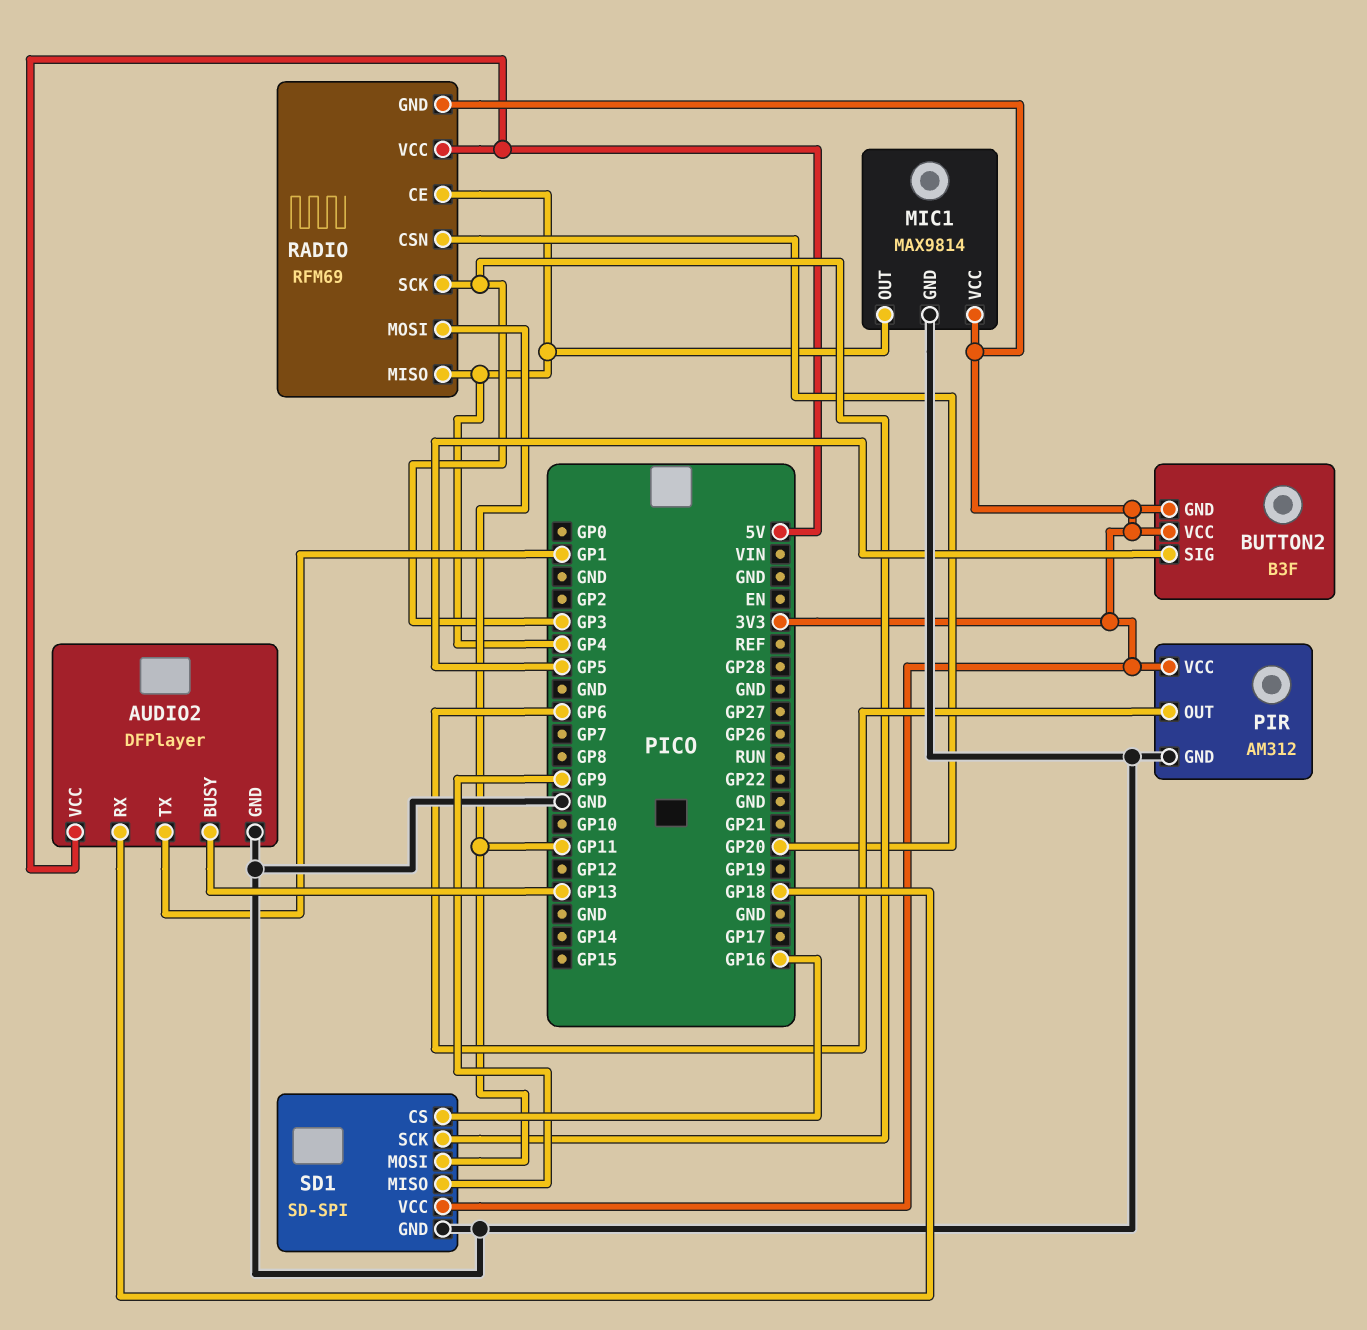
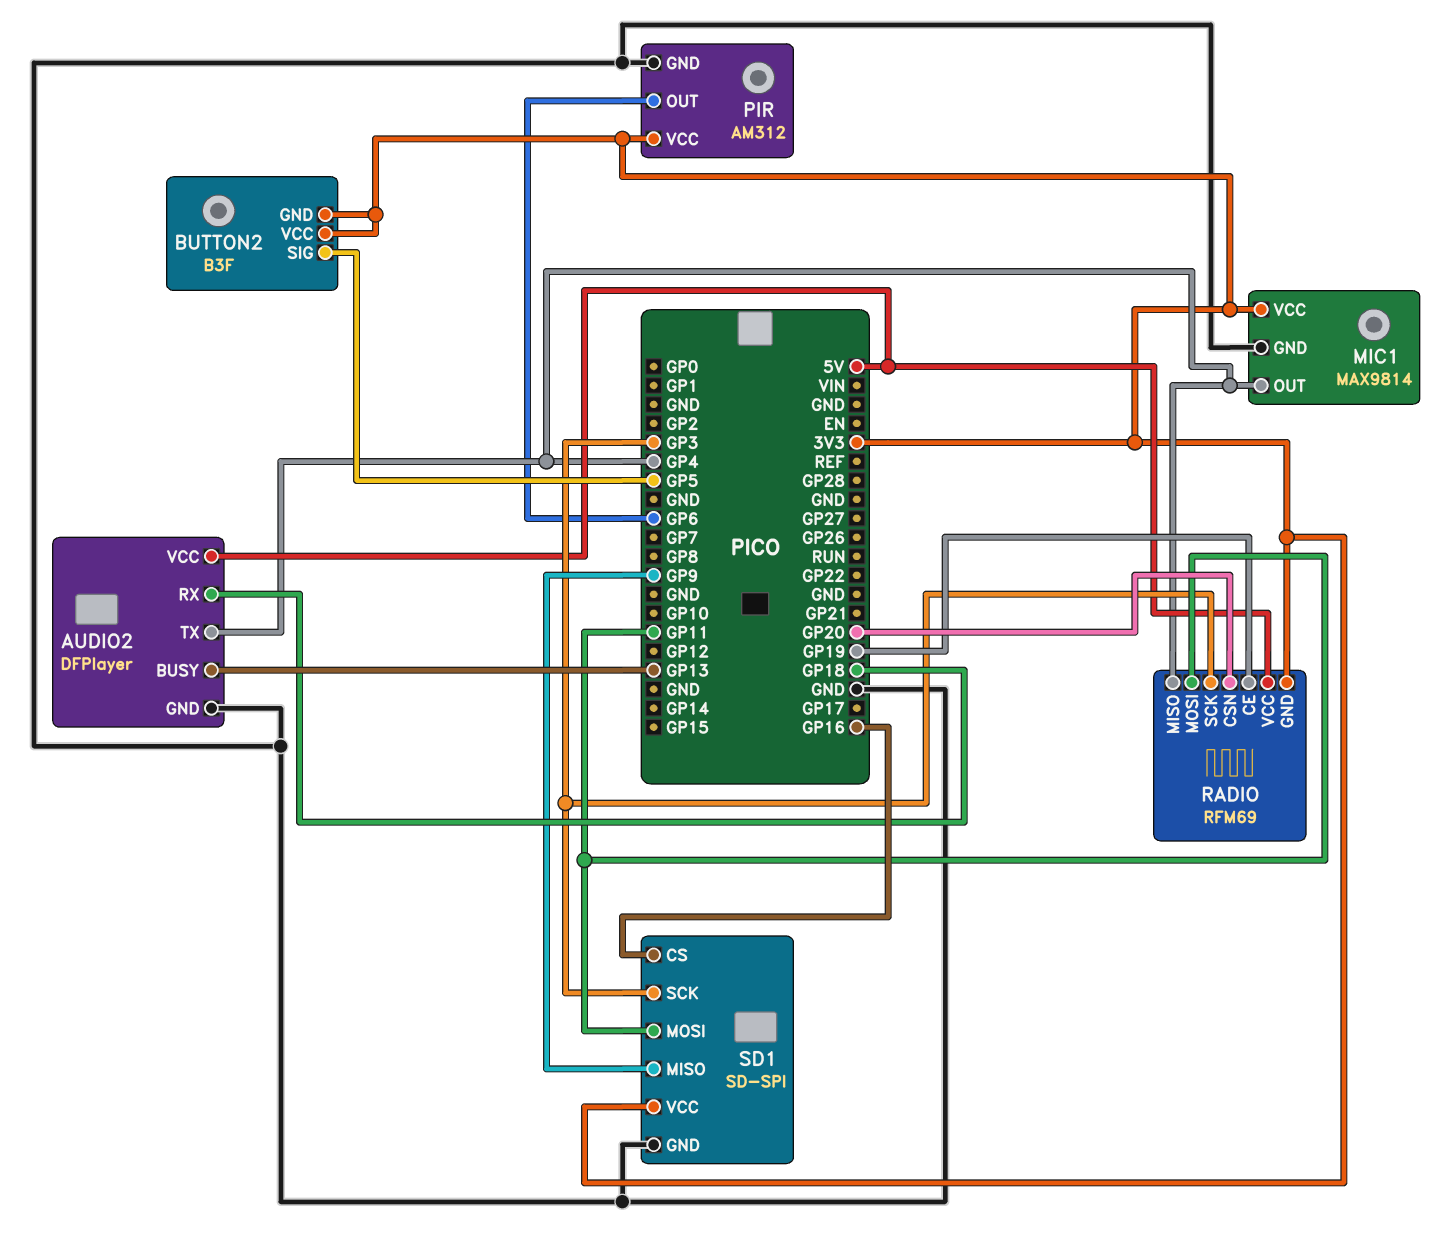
AUDIO2 pin TX: GP1 -> GP4
RADIO pin CE: GP4 -> GP19

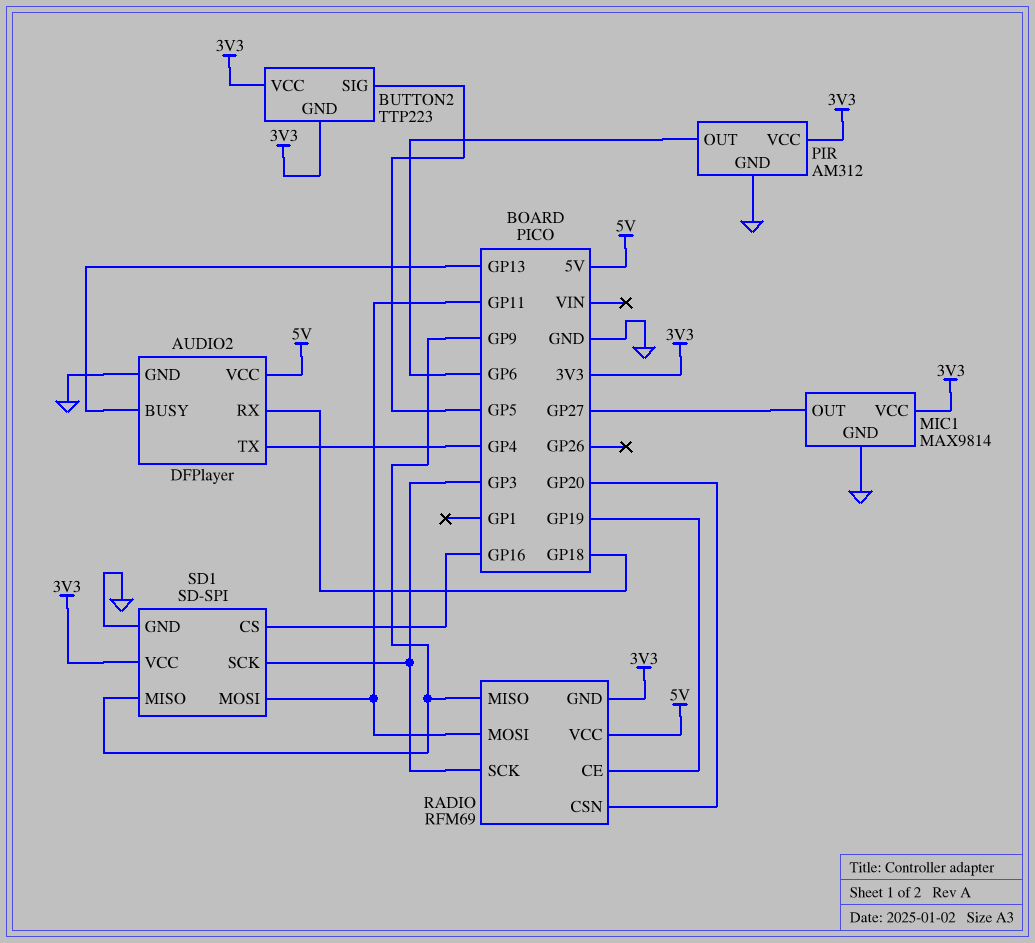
BUTTON2: B3F -> TTP223
MIC1 pin OUT: GP4 -> GP27
RADIO pin MISO: GP4 -> GP9

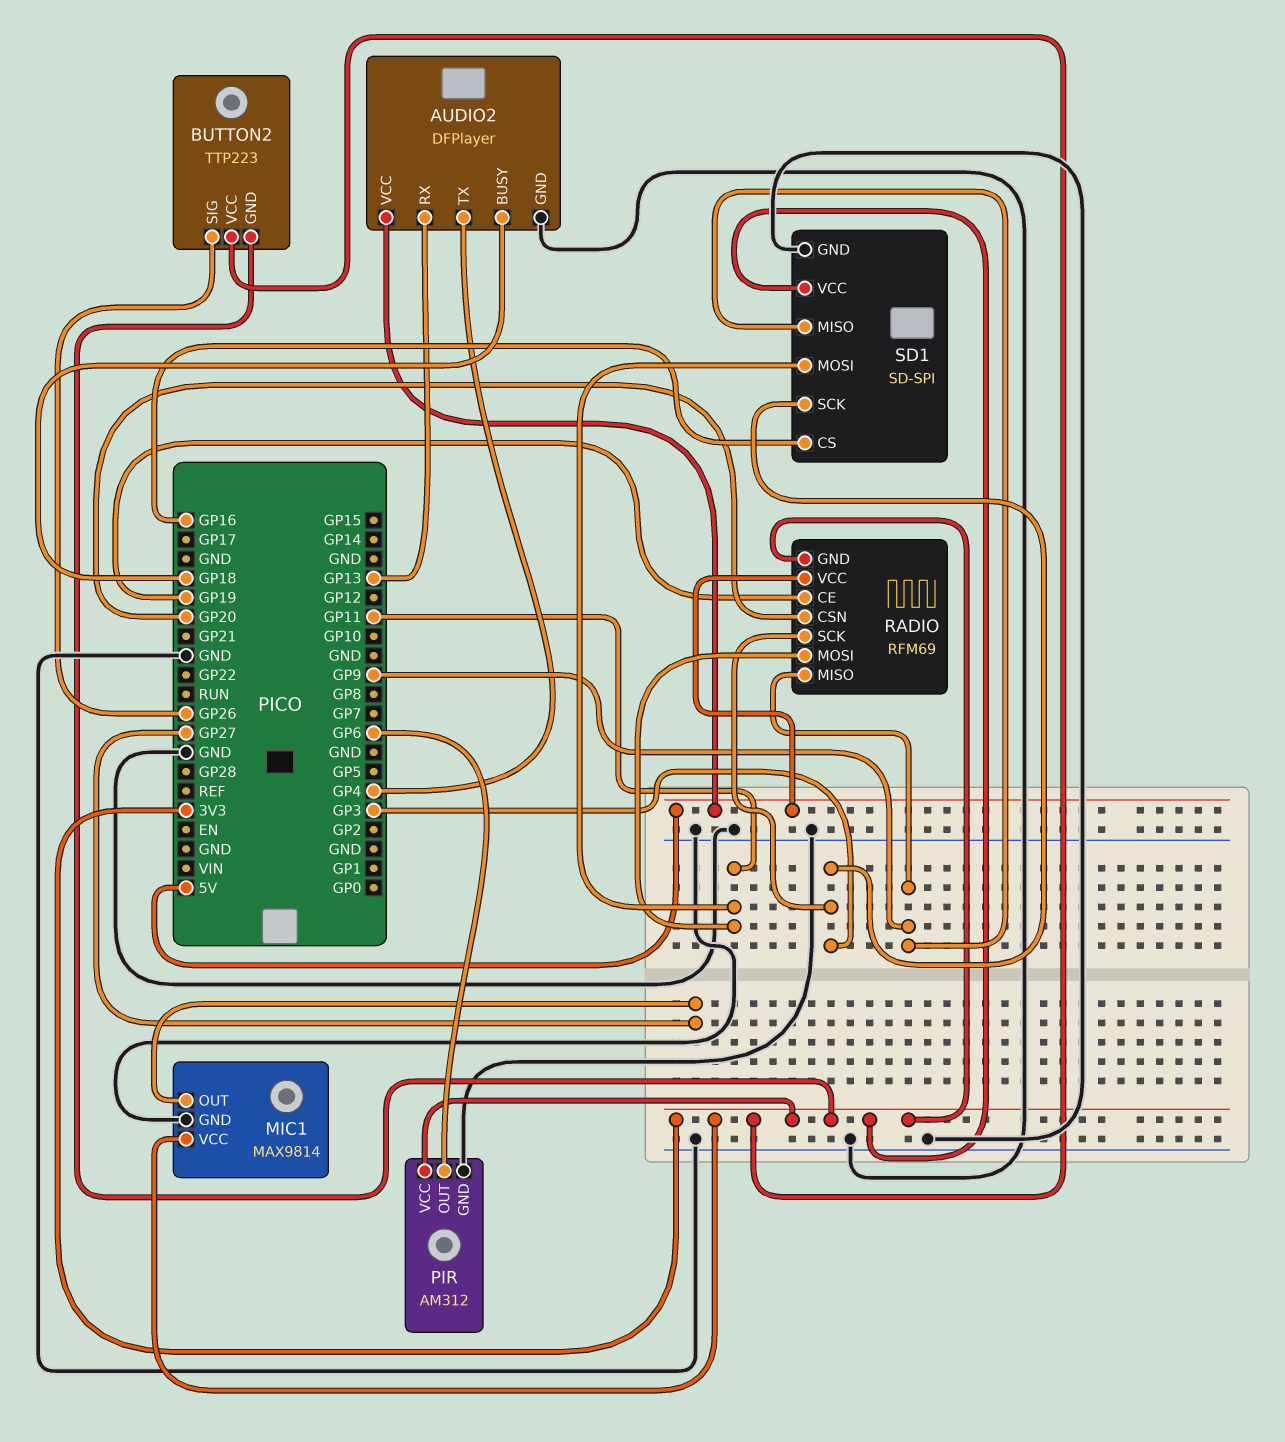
AUDIO2 pin BUSY: GP13 -> GP18
AUDIO2 pin RX: GP18 -> GP13
BUTTON2 pin SIG: GP5 -> GP26

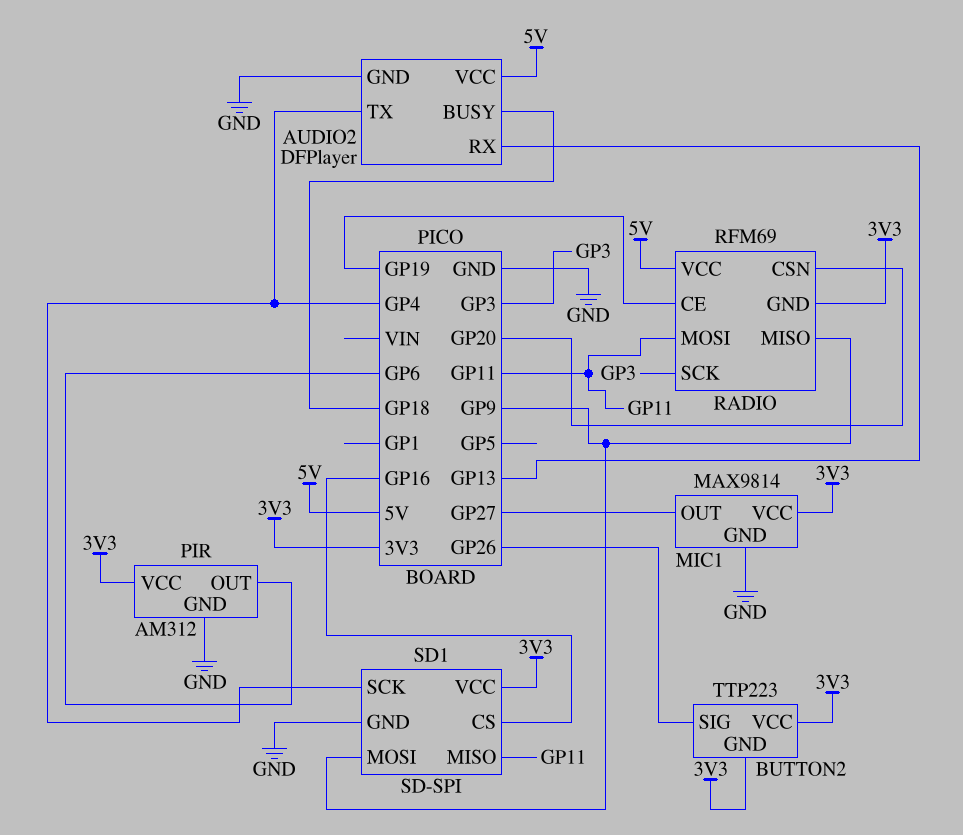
SD1 pin MISO: GP9 -> GP11
SD1 pin MOSI: GP11 -> GP9
SD1 pin SCK: GP3 -> GP4

